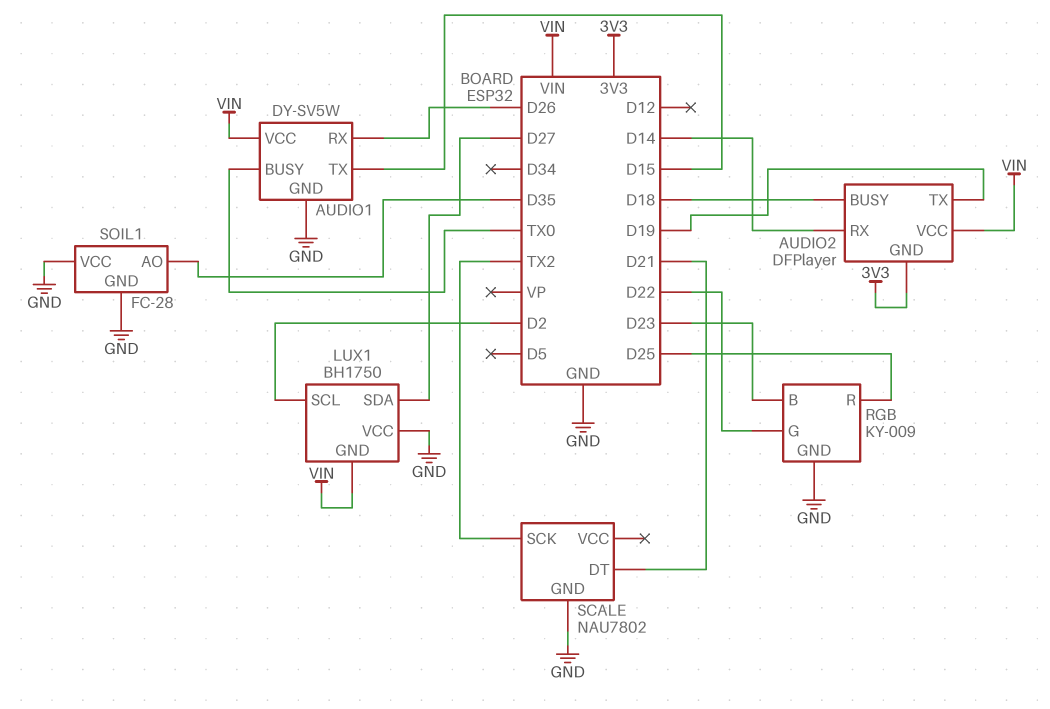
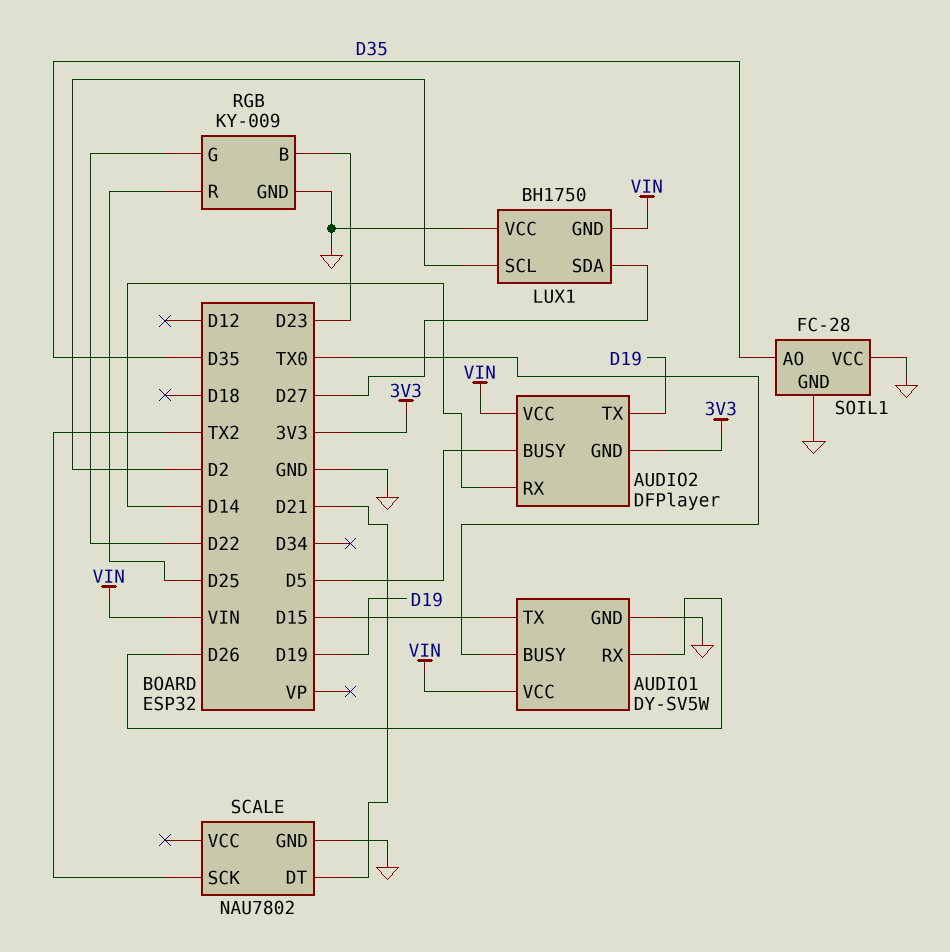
AUDIO2 pin BUSY: D18 -> D5

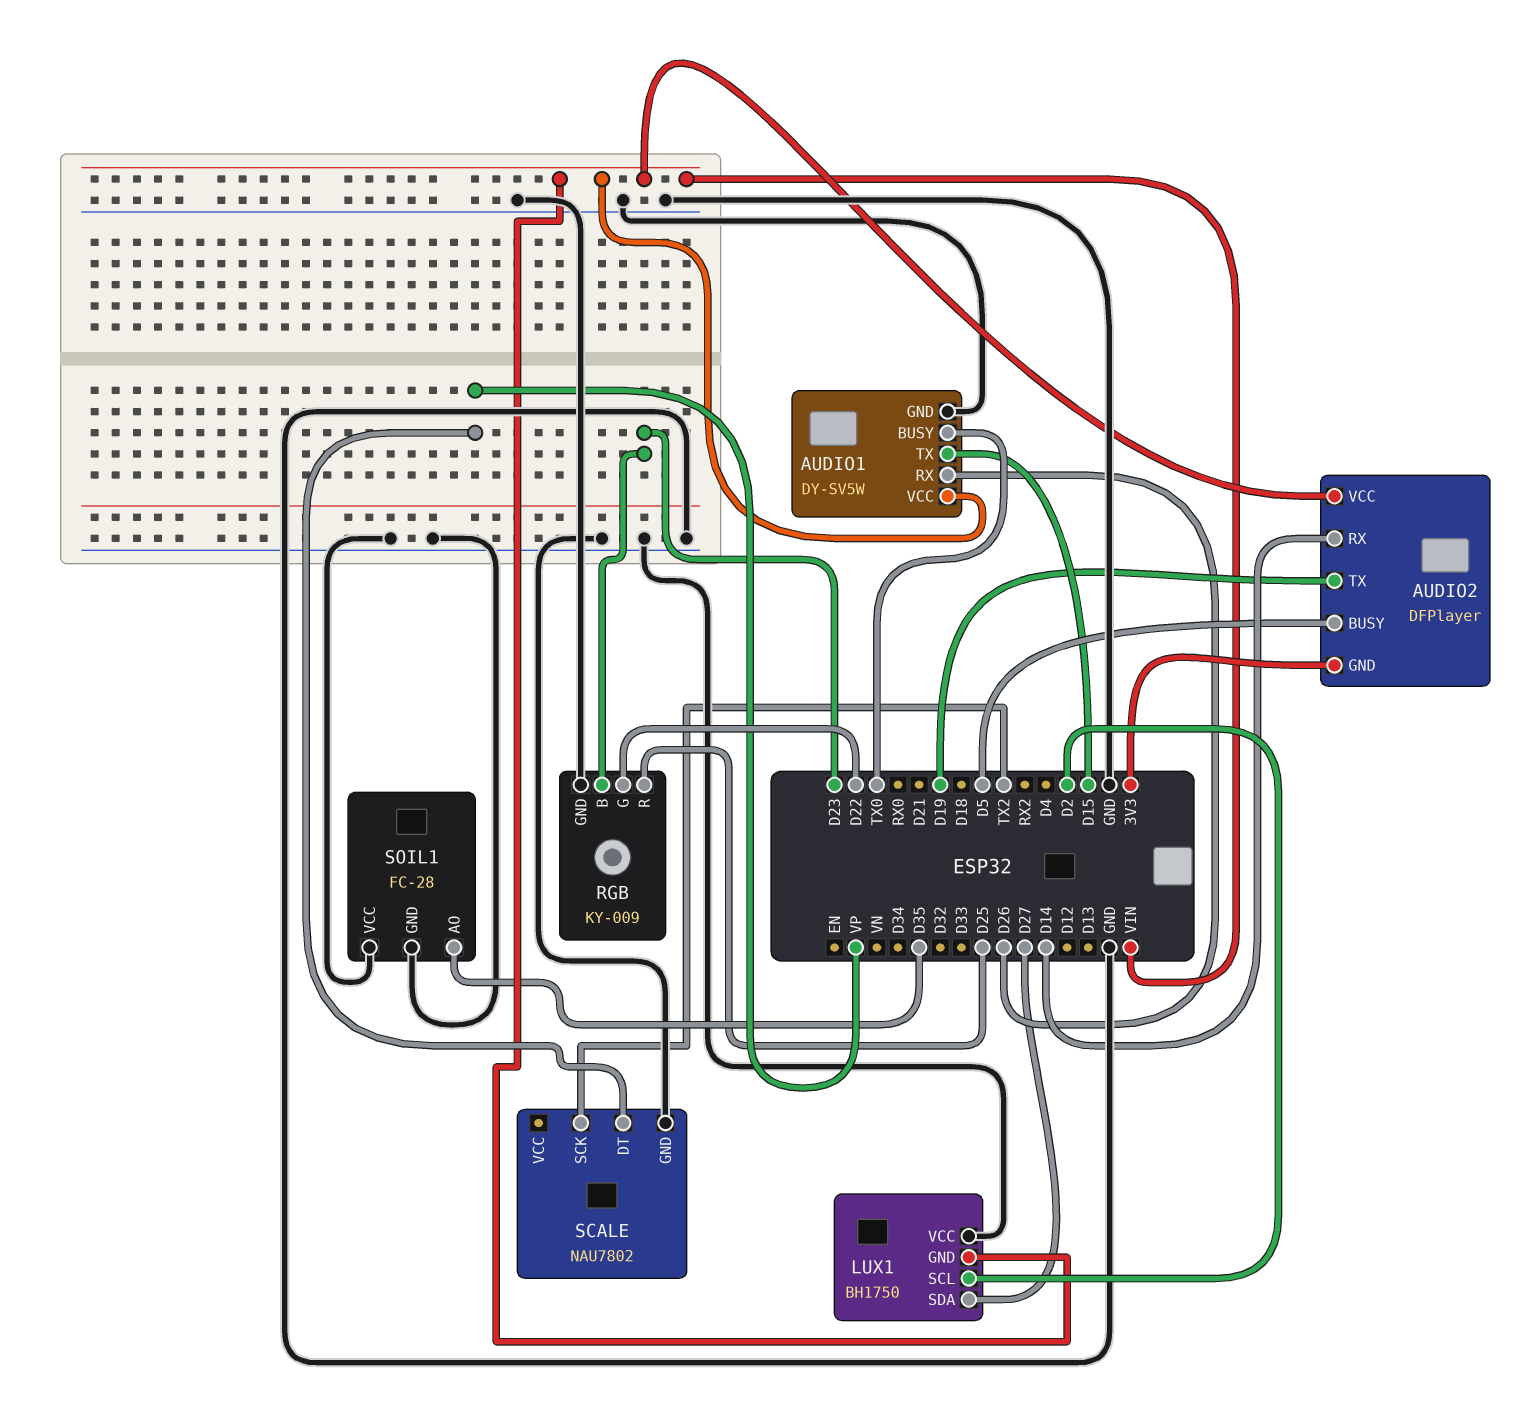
SCALE pin DT: D21 -> VP

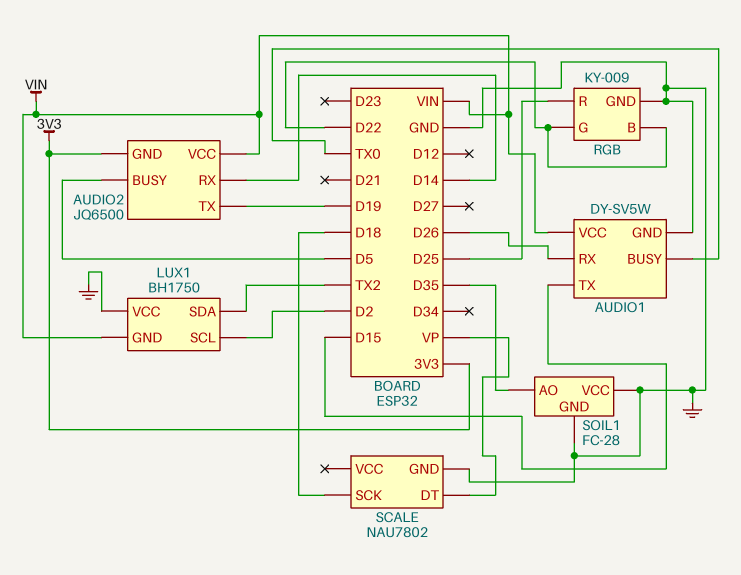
AUDIO2: DFPlayer -> JQ6500
LUX1 pin SDA: D27 -> TX2
RGB pin B: D23 -> D22
SCALE pin SCK: TX2 -> D18

